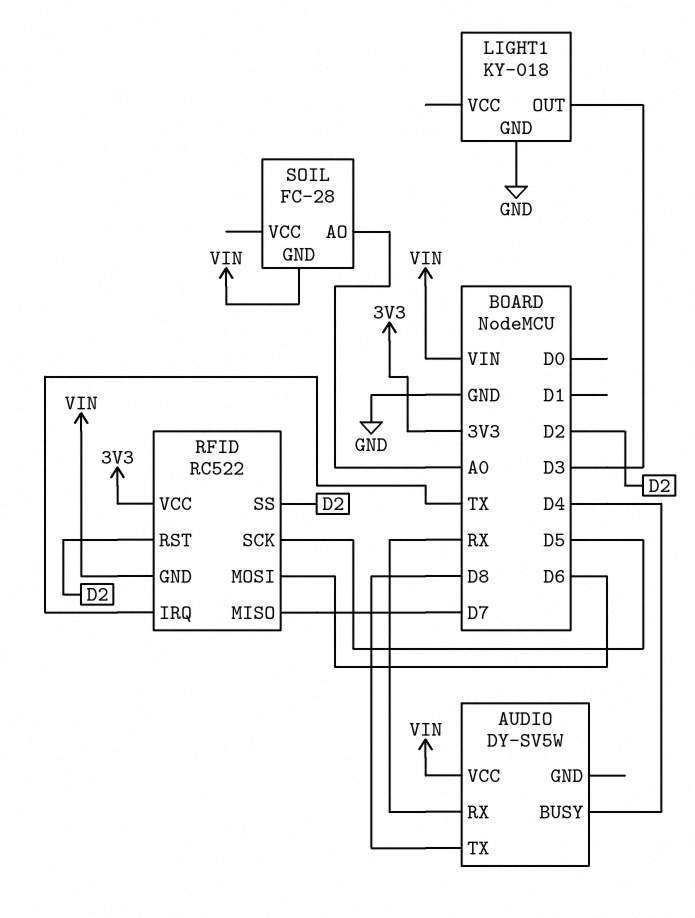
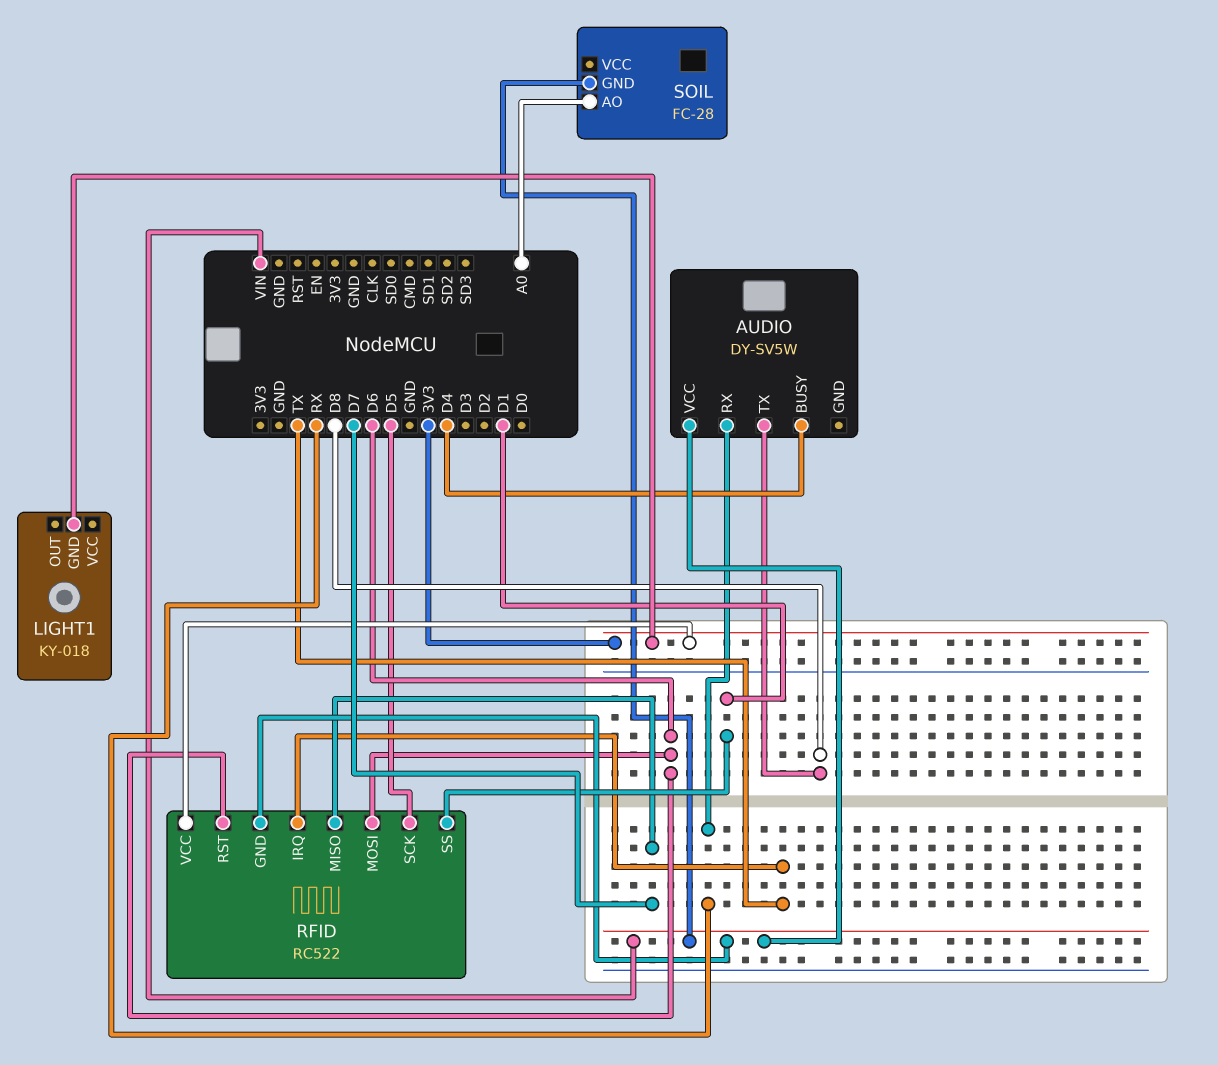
LIGHT1 pin GND: GND -> 3V3
LIGHT1 pin OUT: D3 -> none
RFID pin RST: D2 -> D6
RFID pin SS: D2 -> D1

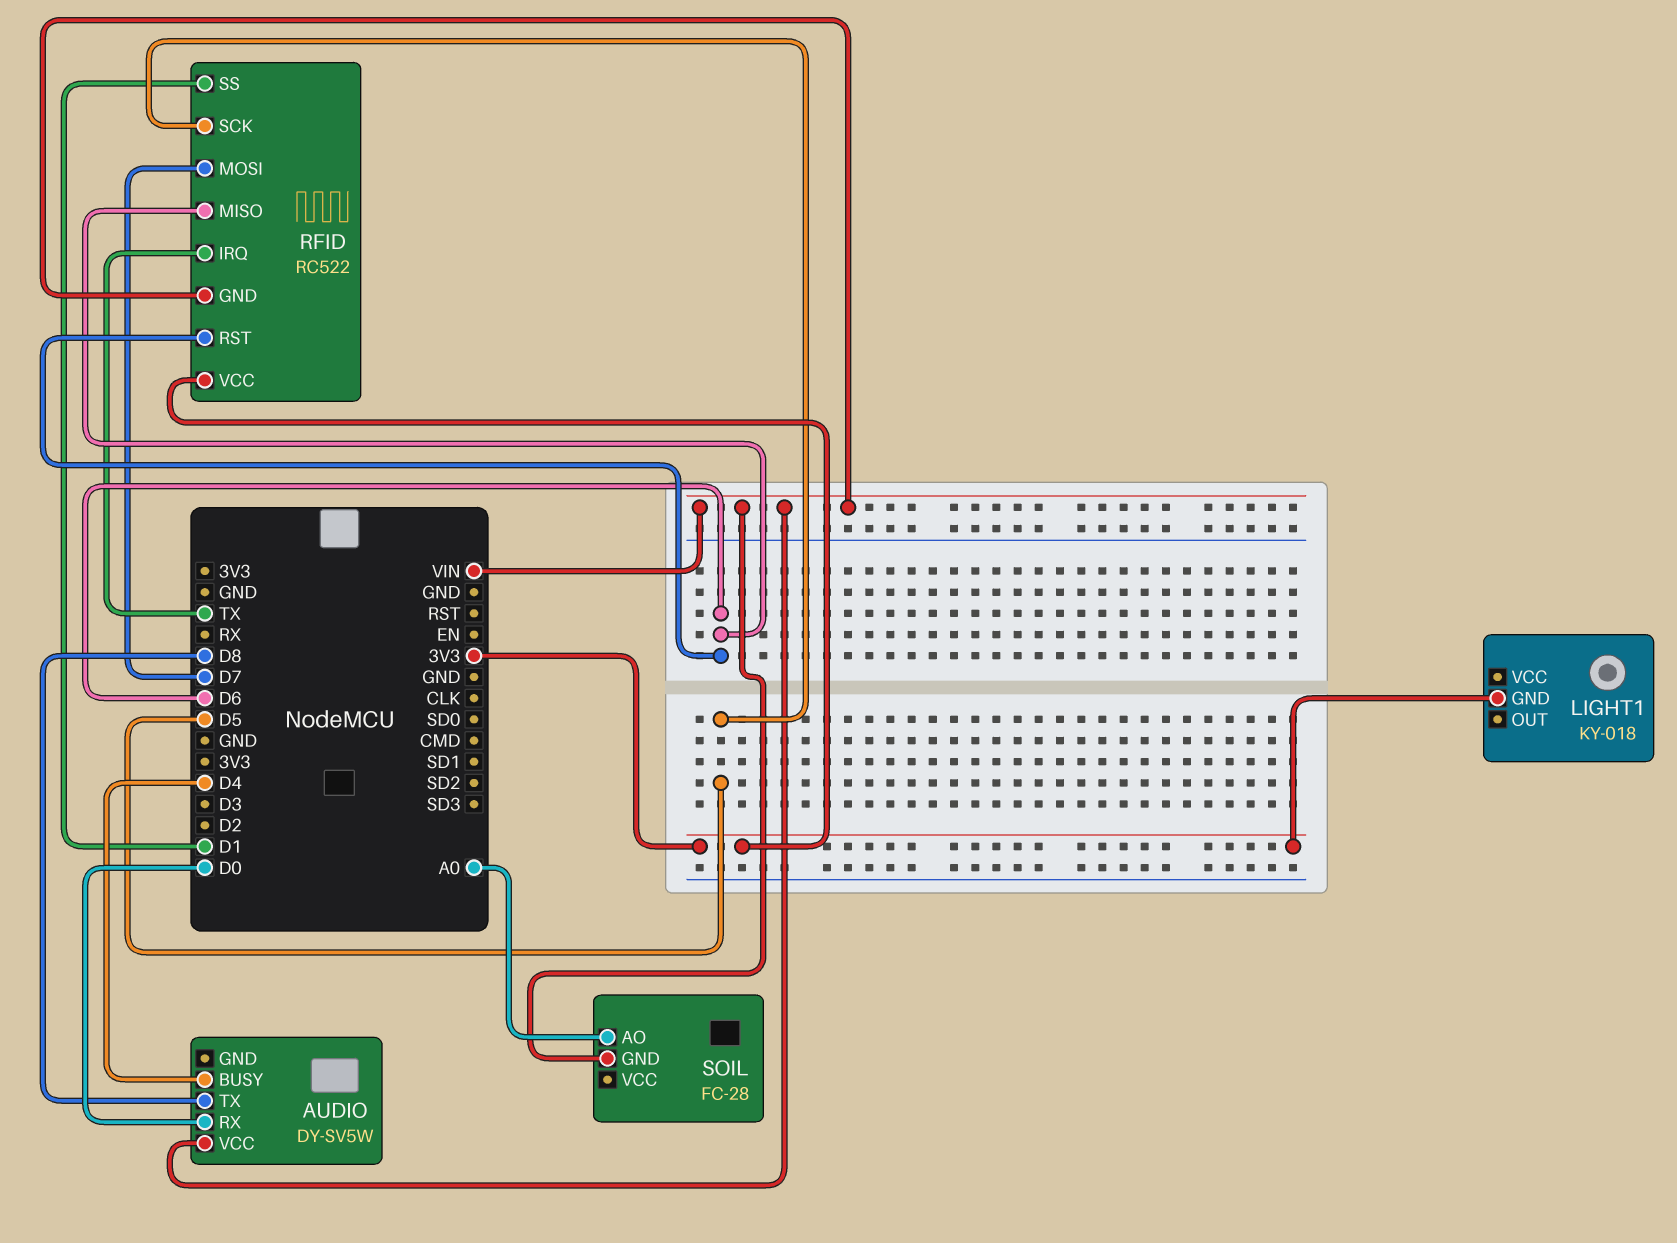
AUDIO pin RX: RX -> D0
RFID pin MISO: D7 -> D6
RFID pin MOSI: D6 -> D7

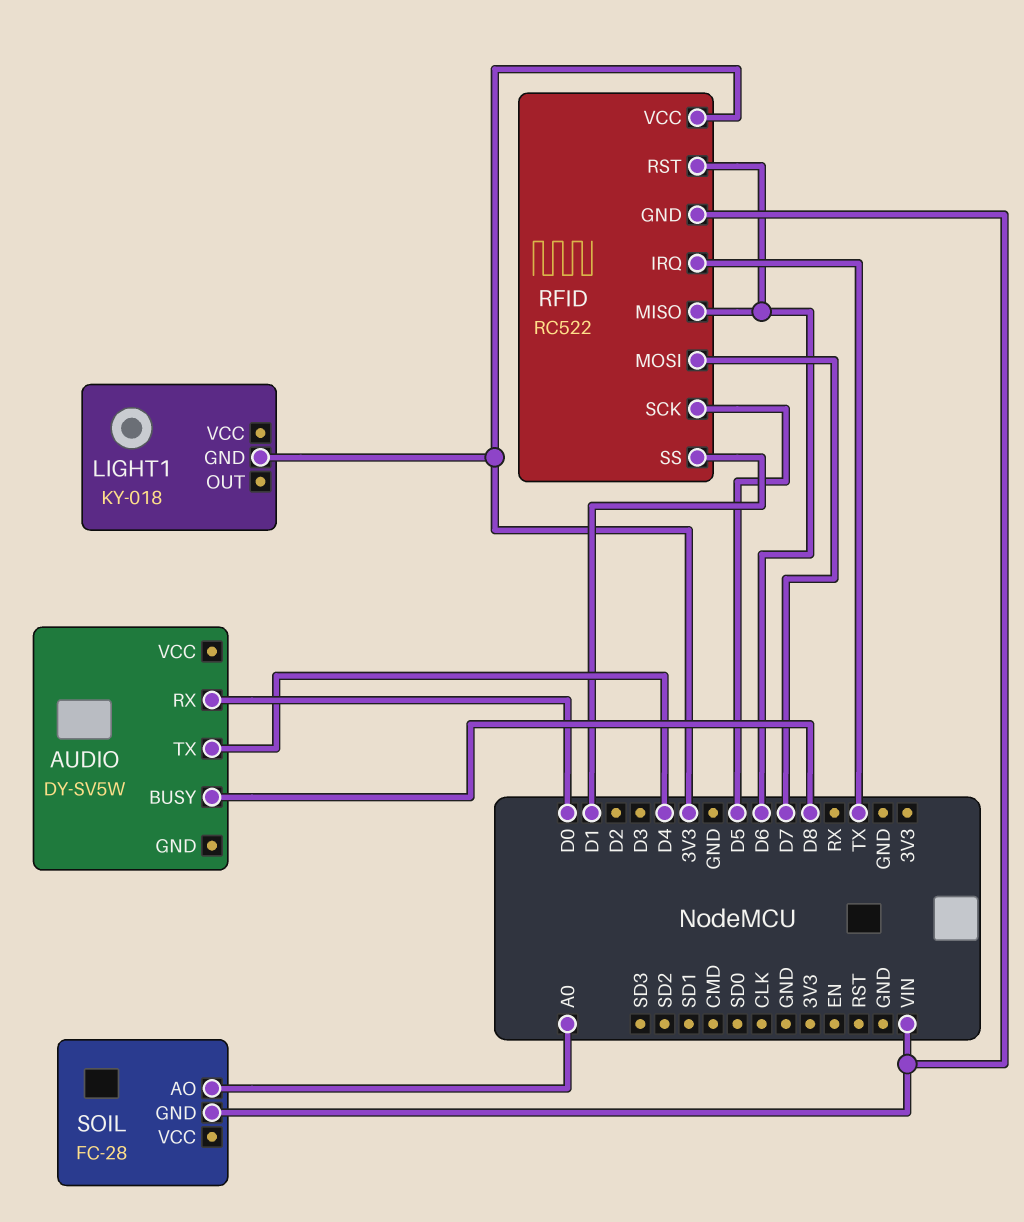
AUDIO pin BUSY: D4 -> D8
AUDIO pin TX: D8 -> D4
AUDIO pin VCC: VIN -> none

